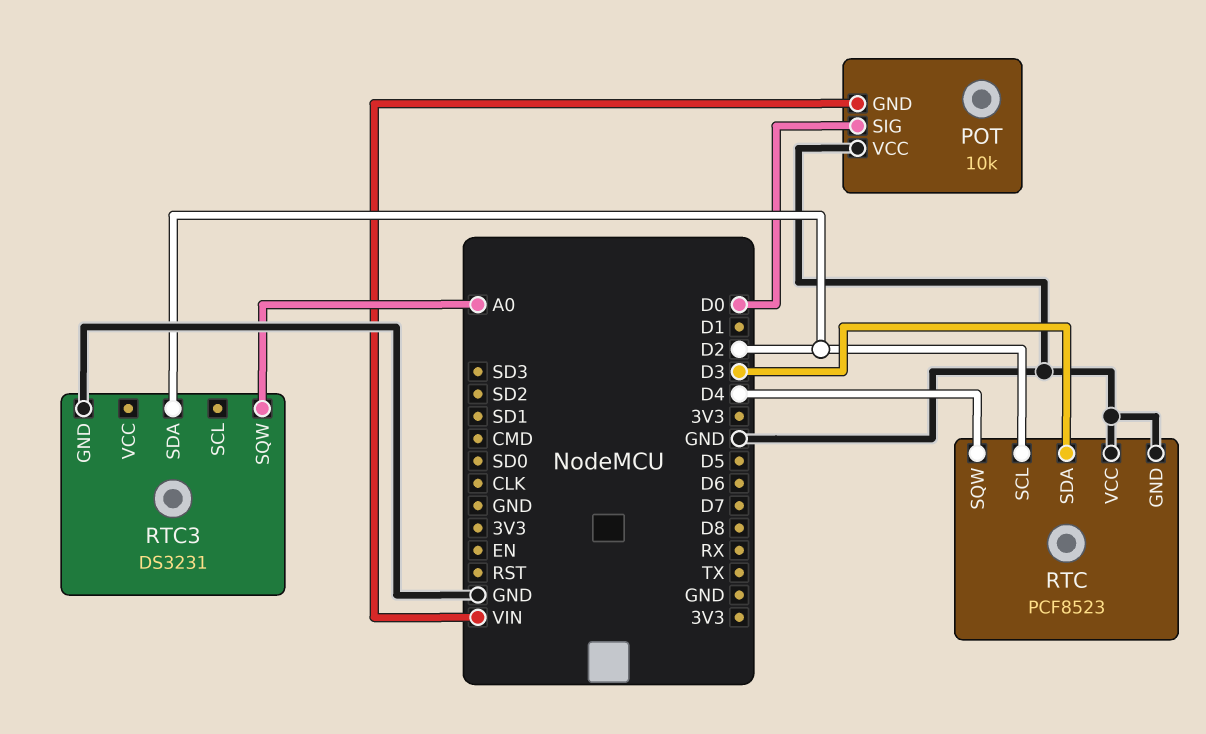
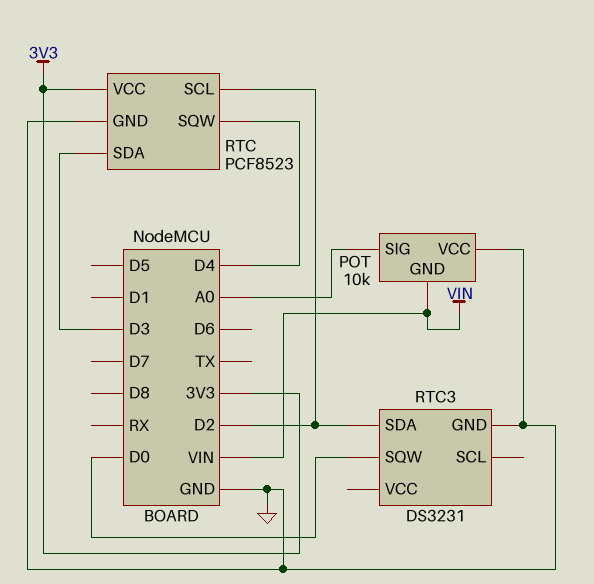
POT pin SIG: D0 -> A0
RTC pin VCC: GND -> 3V3
RTC3 pin SQW: A0 -> D0

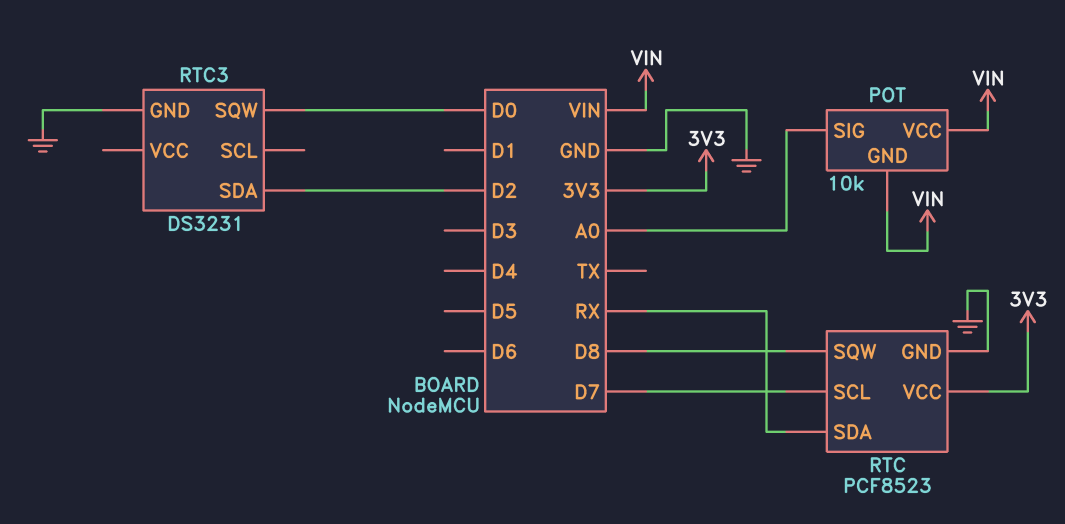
POT pin VCC: GND -> VIN
RTC pin SCL: D2 -> D7
RTC pin SDA: D3 -> RX
RTC pin SQW: D4 -> D8

